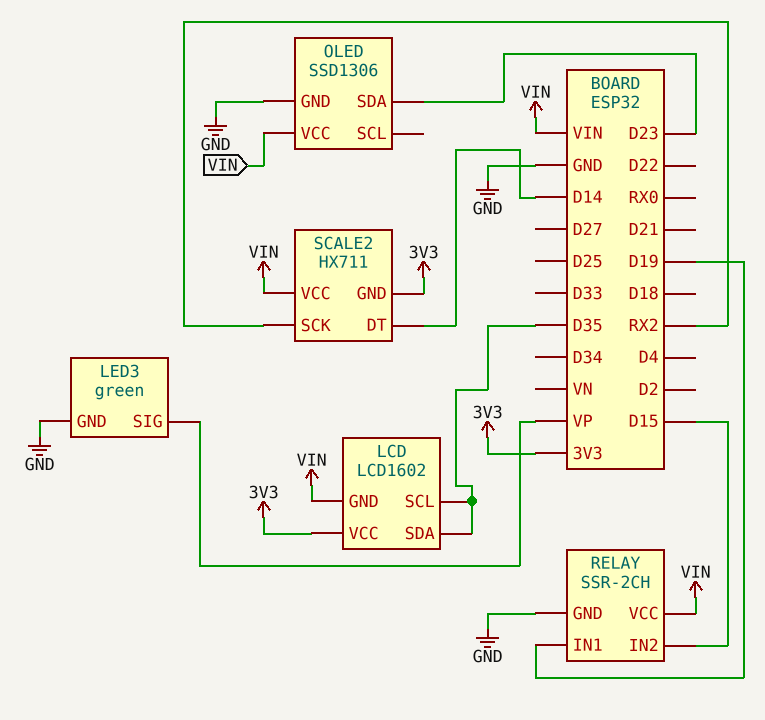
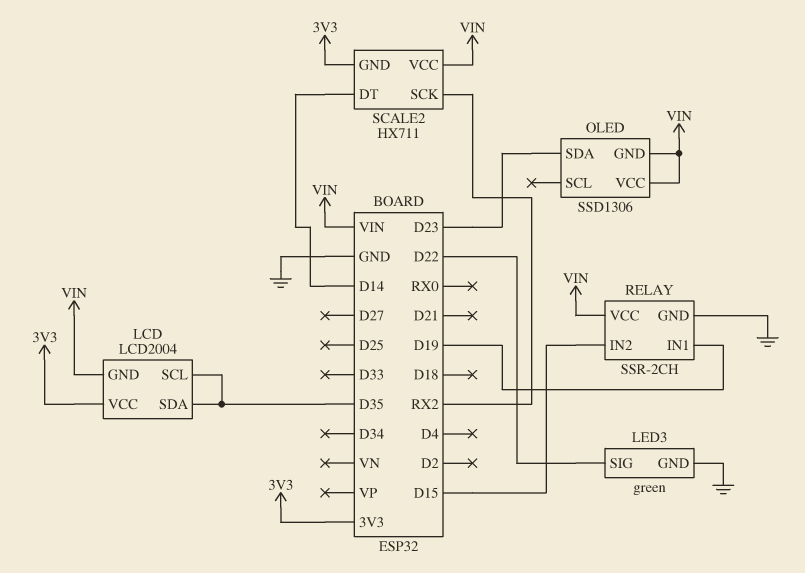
LCD: LCD1602 -> LCD2004
LED3 pin SIG: VP -> D22
OLED pin GND: GND -> VIN

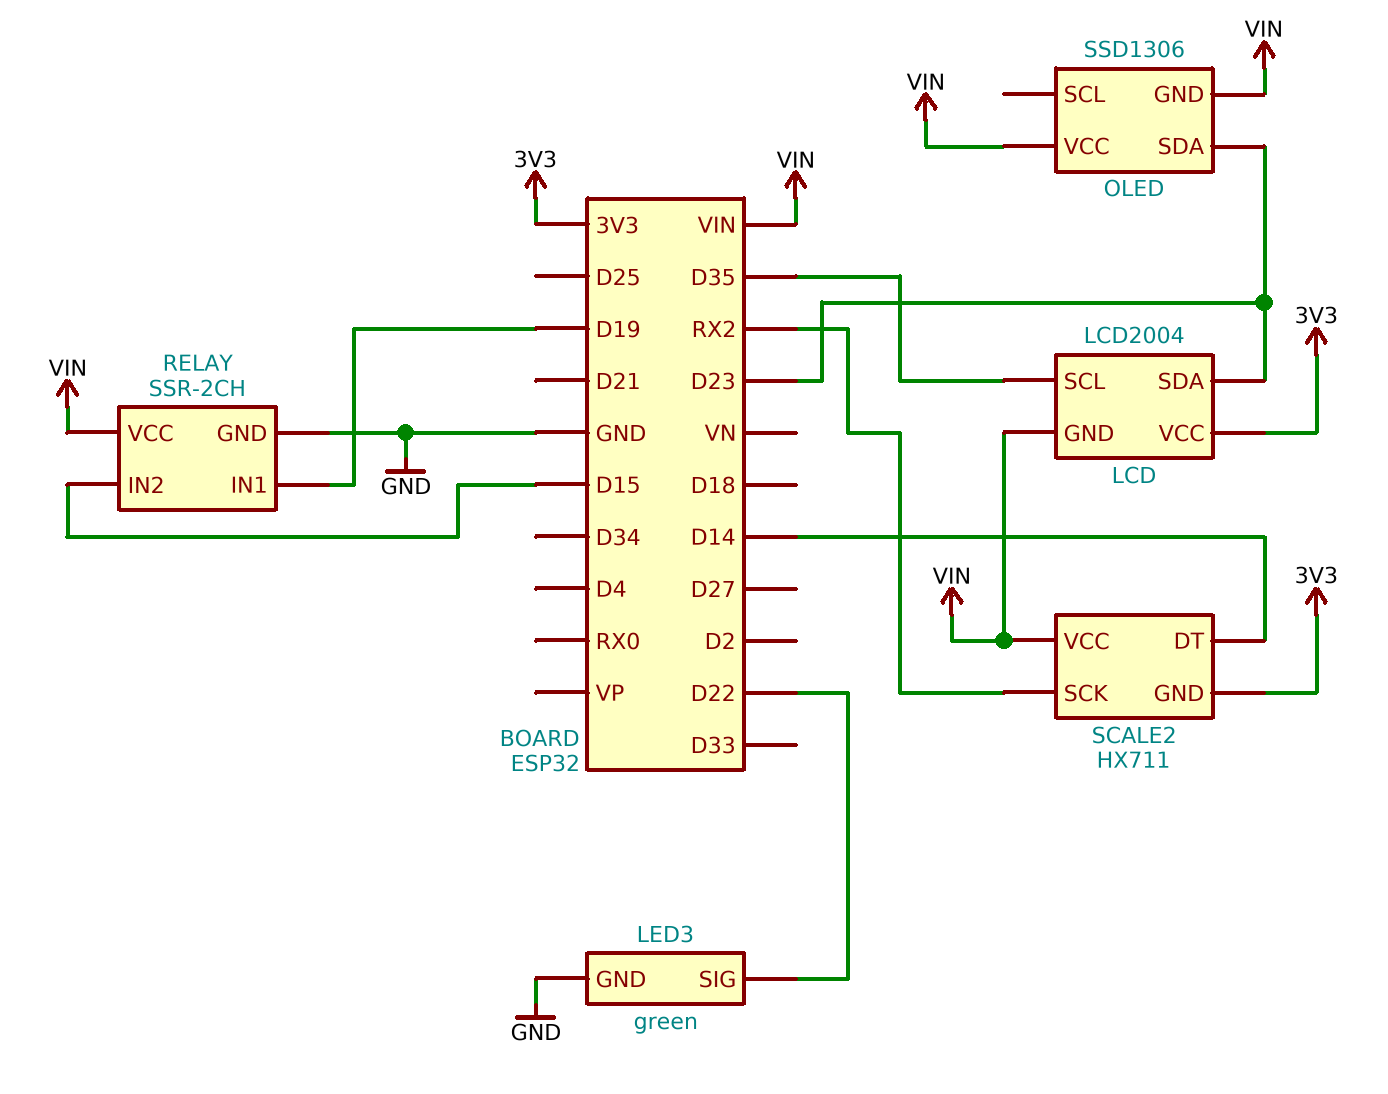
LCD pin SDA: D35 -> D23

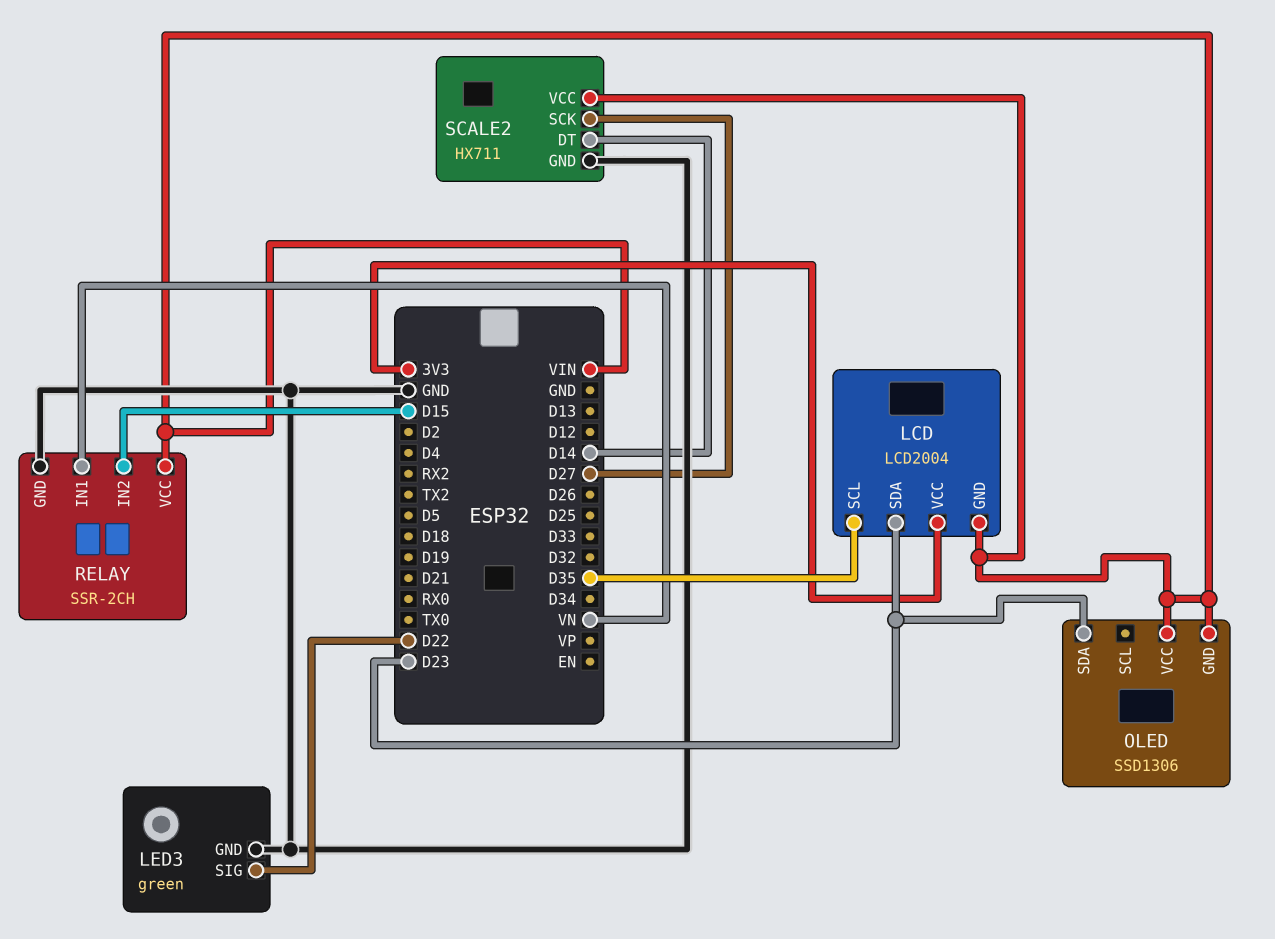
RELAY pin IN1: D19 -> VN
SCALE2 pin GND: 3V3 -> GND
SCALE2 pin SCK: RX2 -> D27

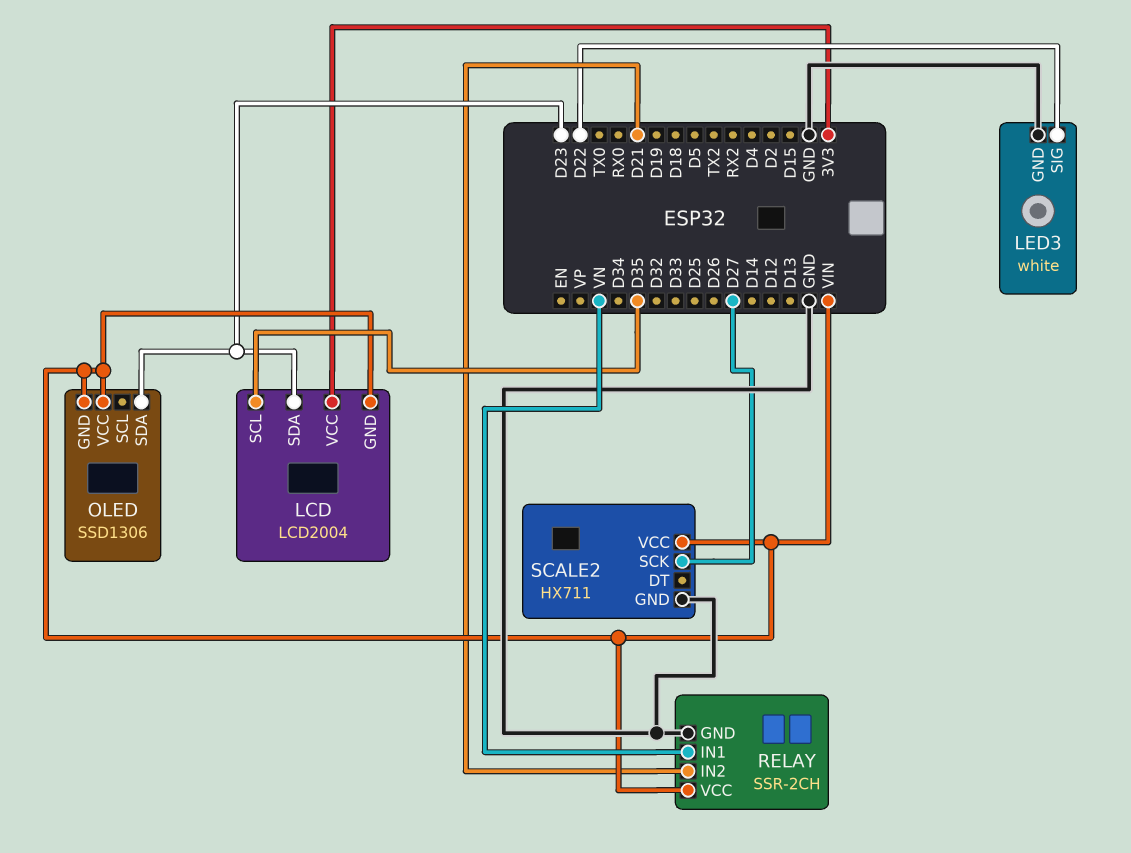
LED3: green -> white
RELAY pin IN2: D15 -> D21
SCALE2 pin DT: D14 -> none

